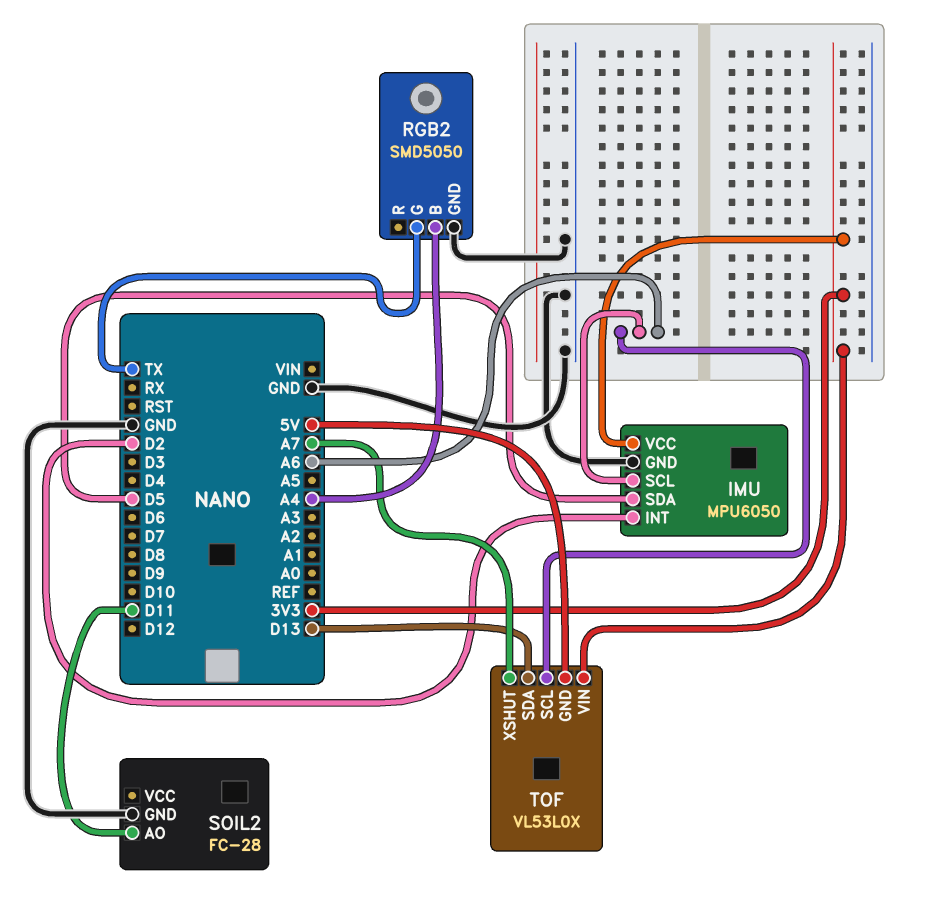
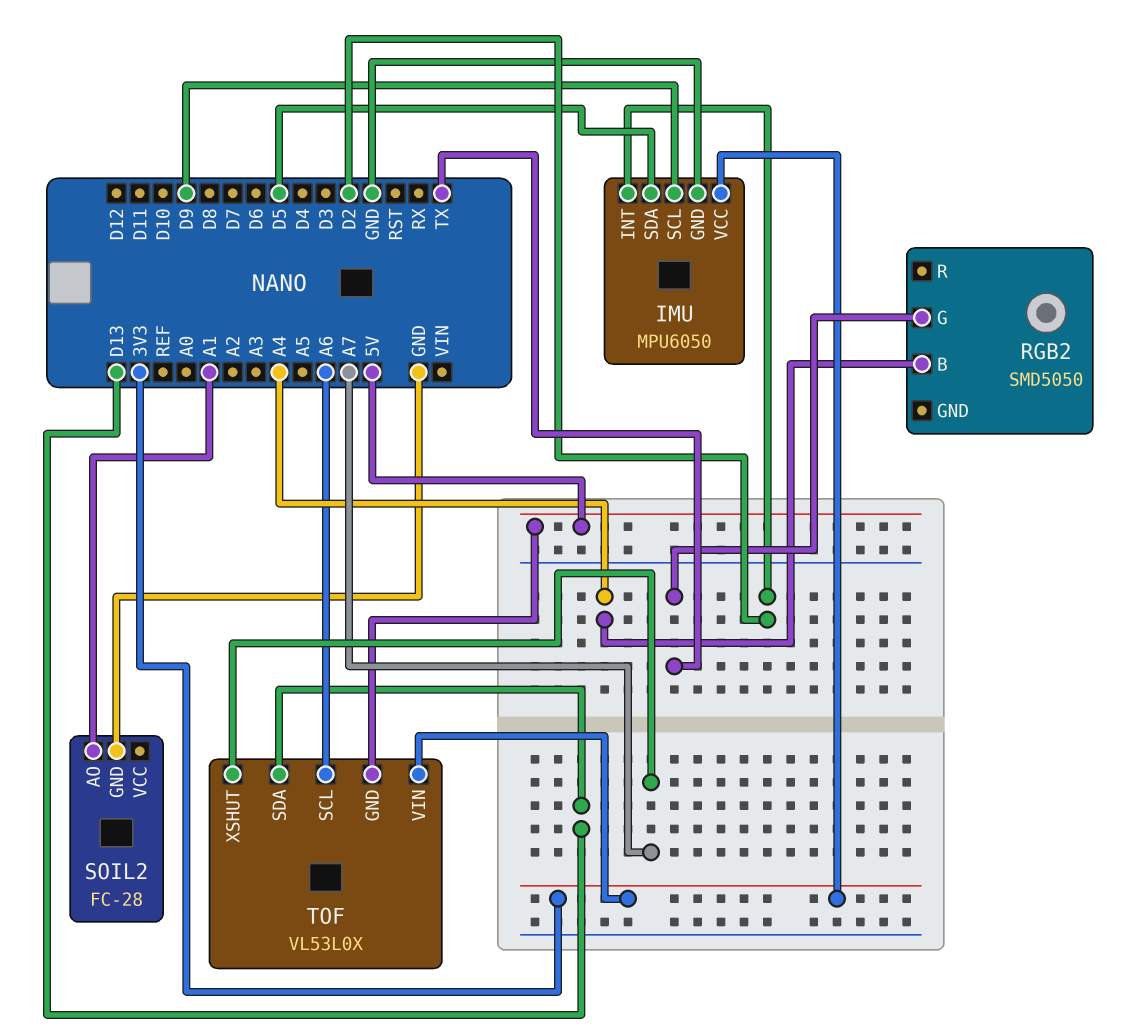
IMU pin SCL: A6 -> D9
RGB2 pin GND: GND -> none
SOIL2 pin AO: D11 -> A1

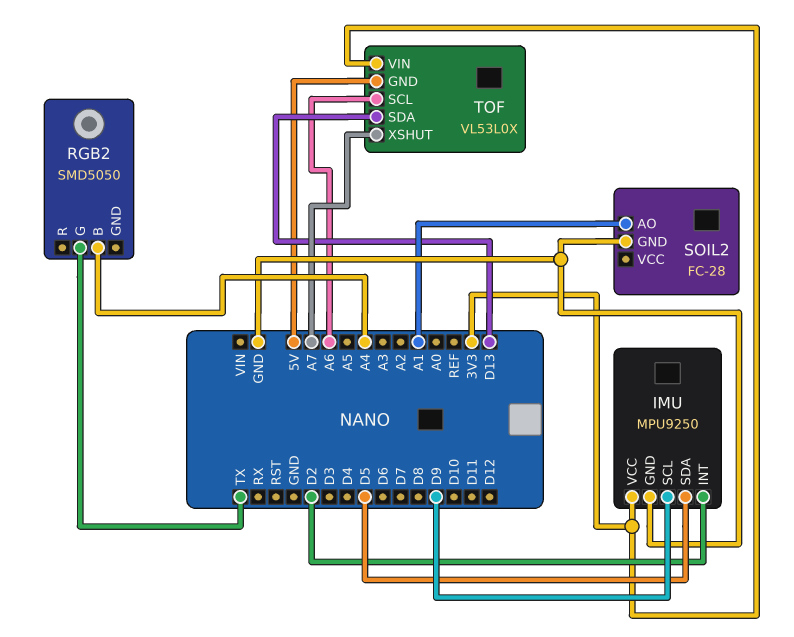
IMU: MPU6050 -> MPU9250

